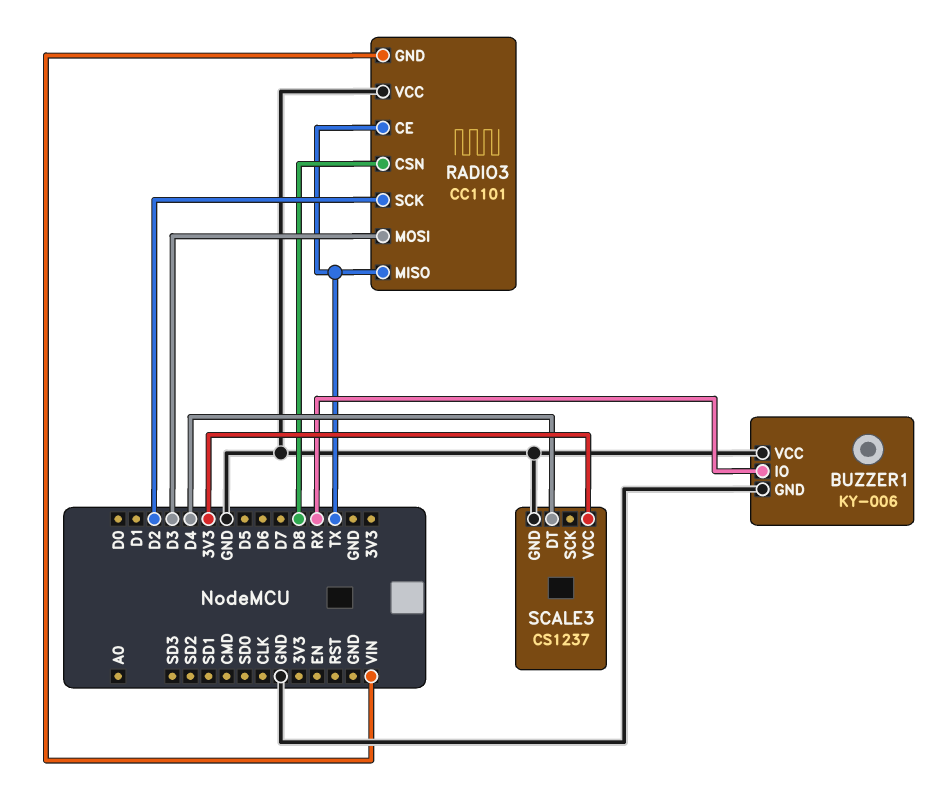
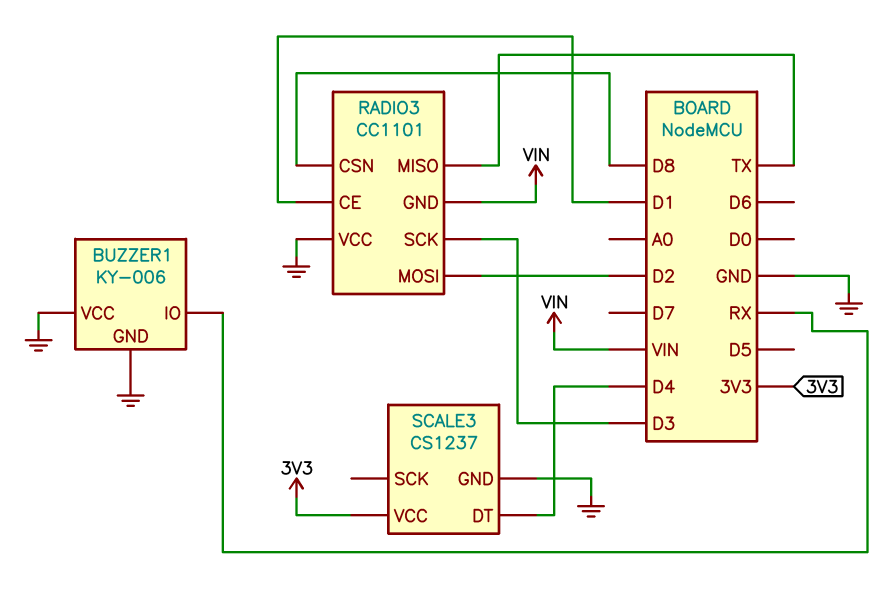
RADIO3 pin CE: TX -> D1
RADIO3 pin MOSI: D3 -> D2
RADIO3 pin SCK: D2 -> D3

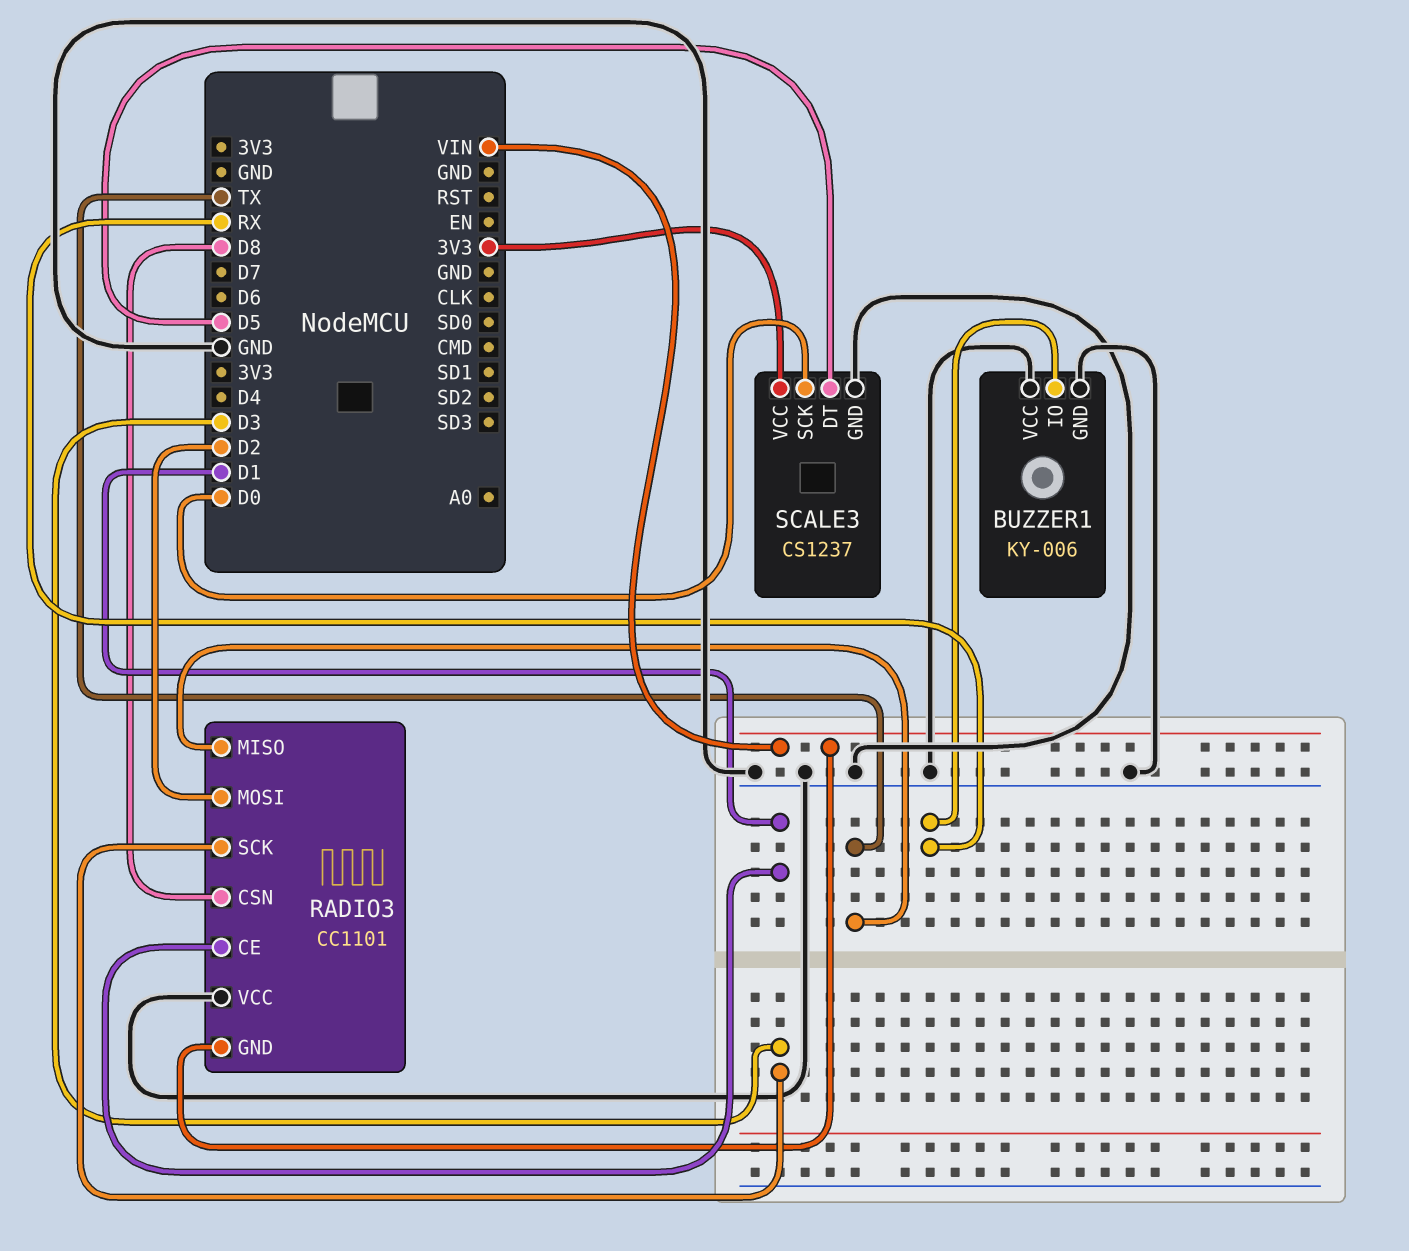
SCALE3 pin DT: D4 -> D5
SCALE3 pin SCK: none -> D0

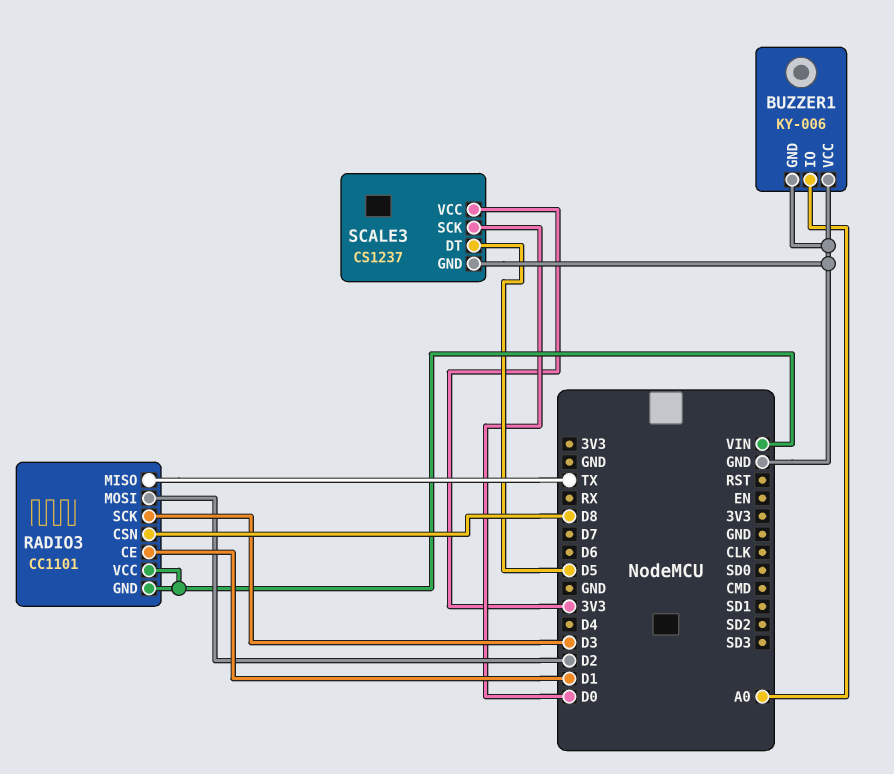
BUZZER1 pin IO: RX -> A0
RADIO3 pin VCC: GND -> VIN

